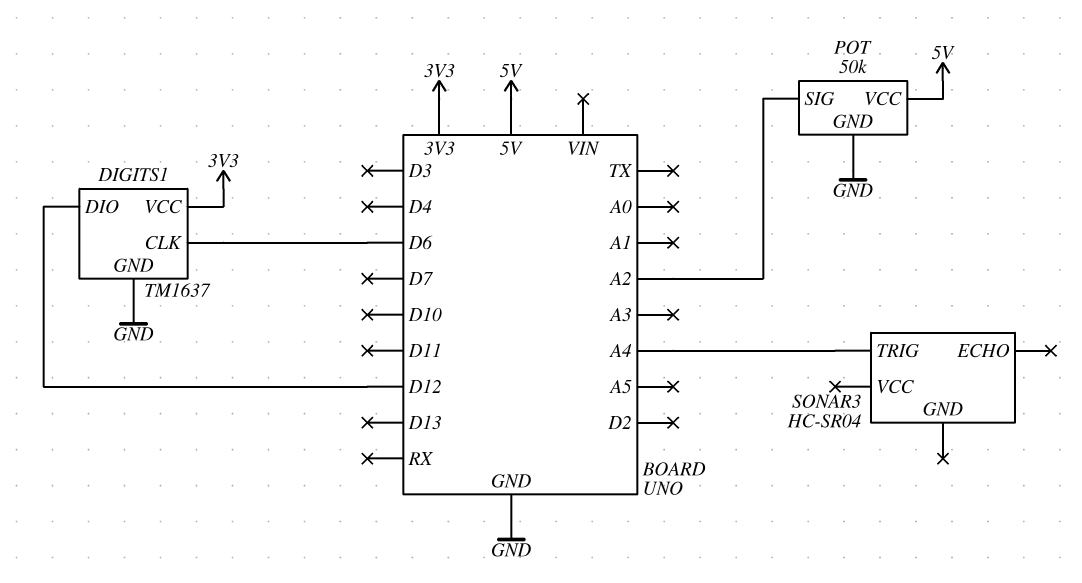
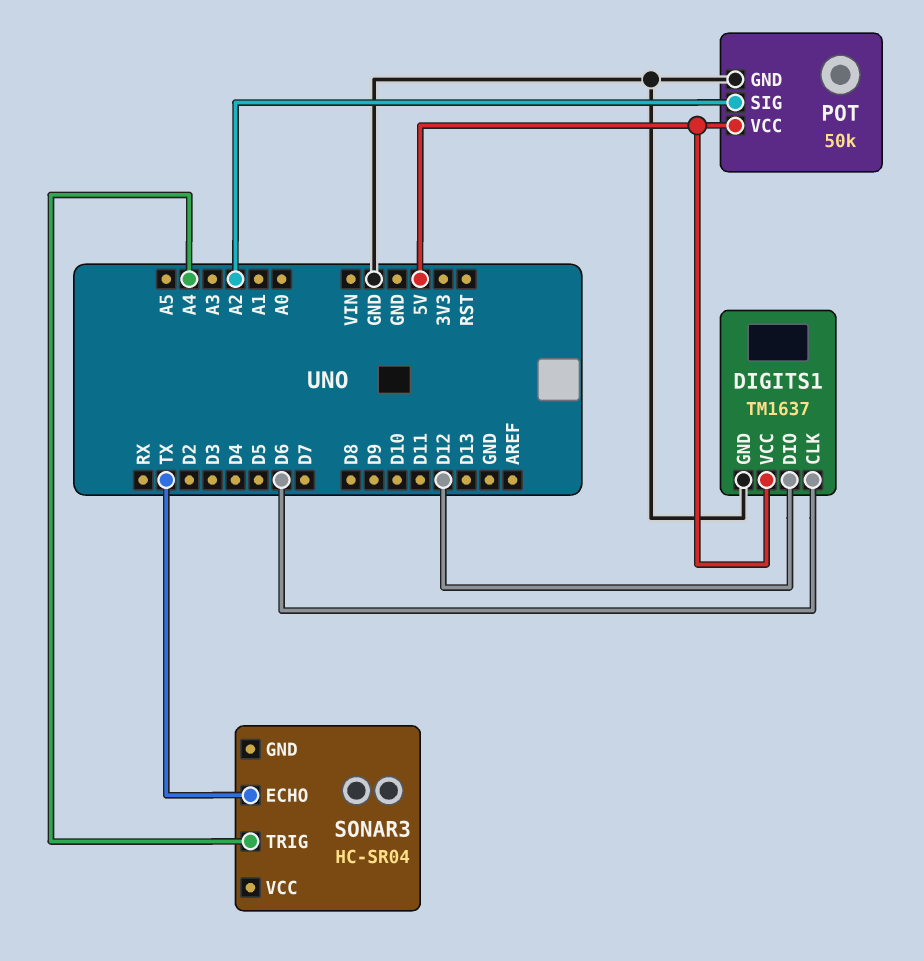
DIGITS1 pin VCC: 3V3 -> 5V
SONAR3 pin ECHO: none -> TX

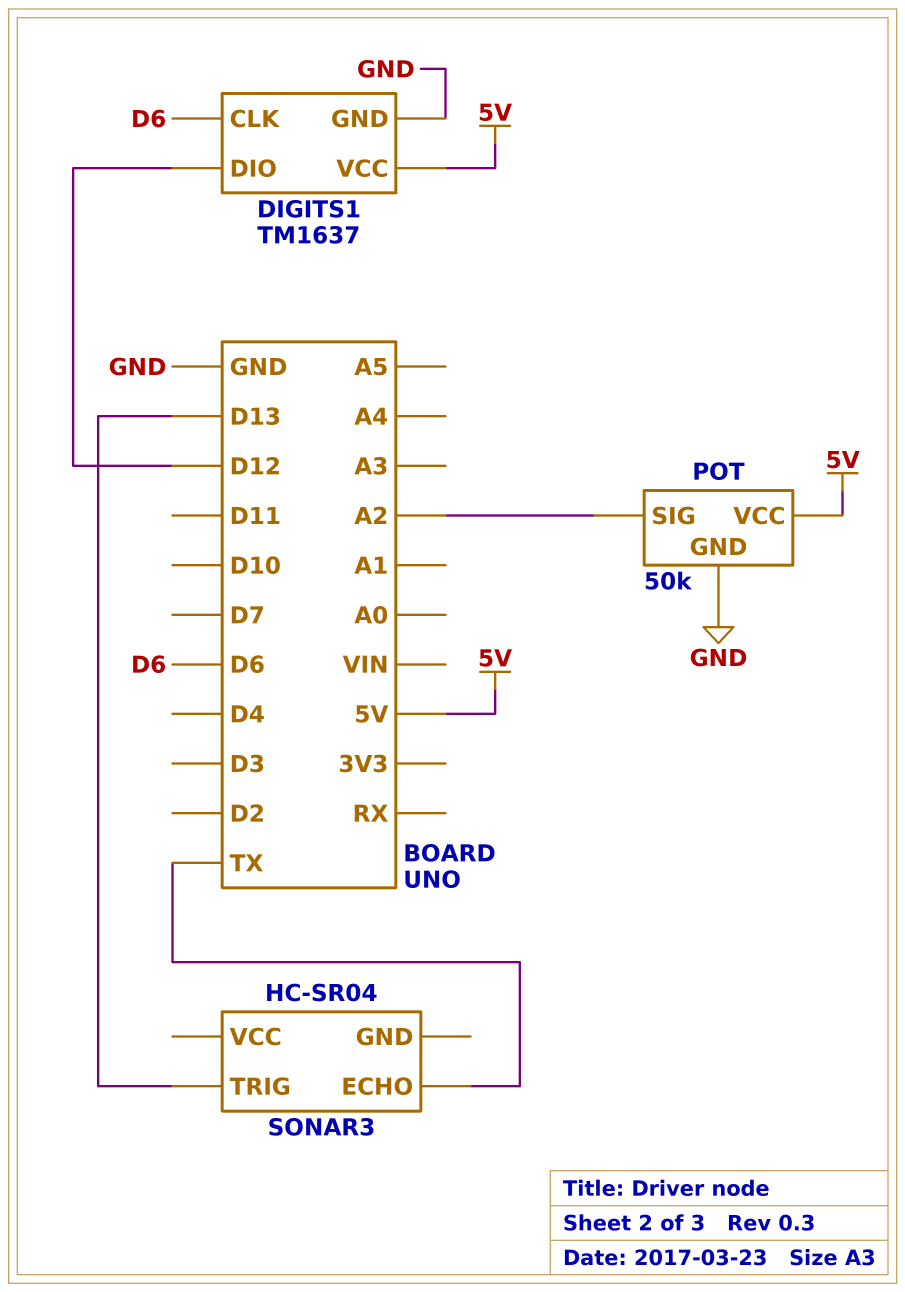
SONAR3 pin TRIG: A4 -> D13

